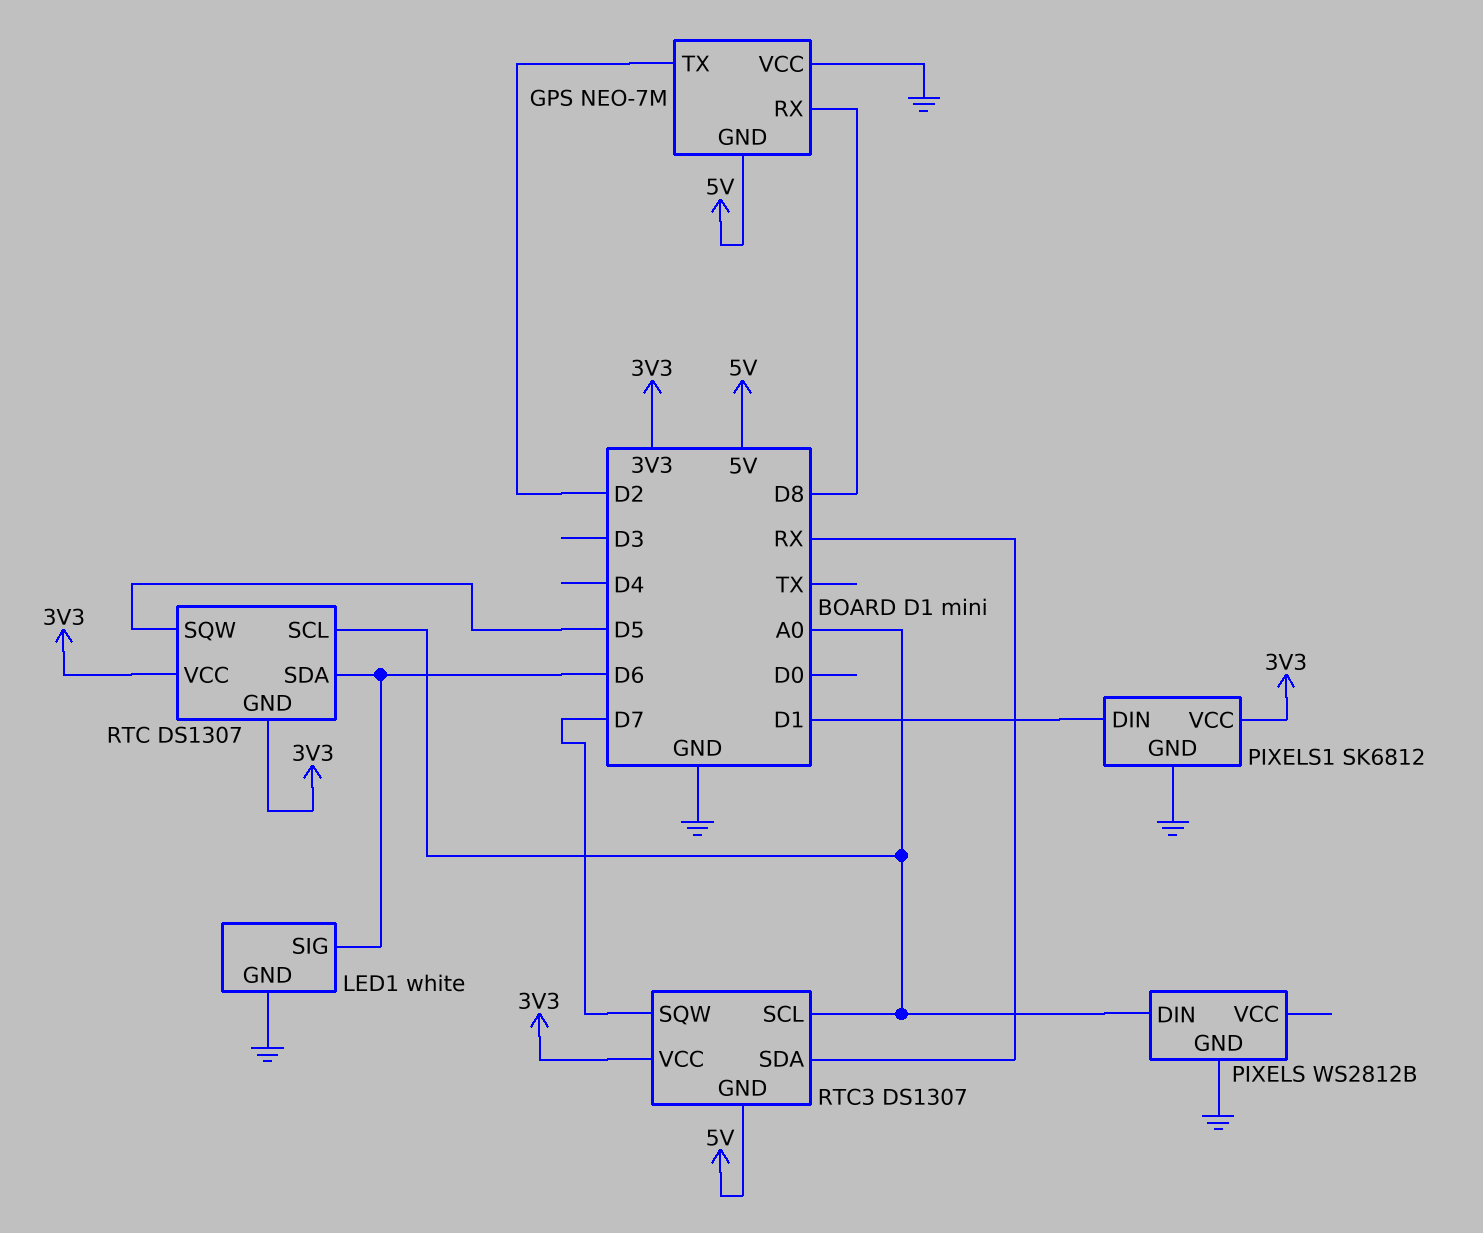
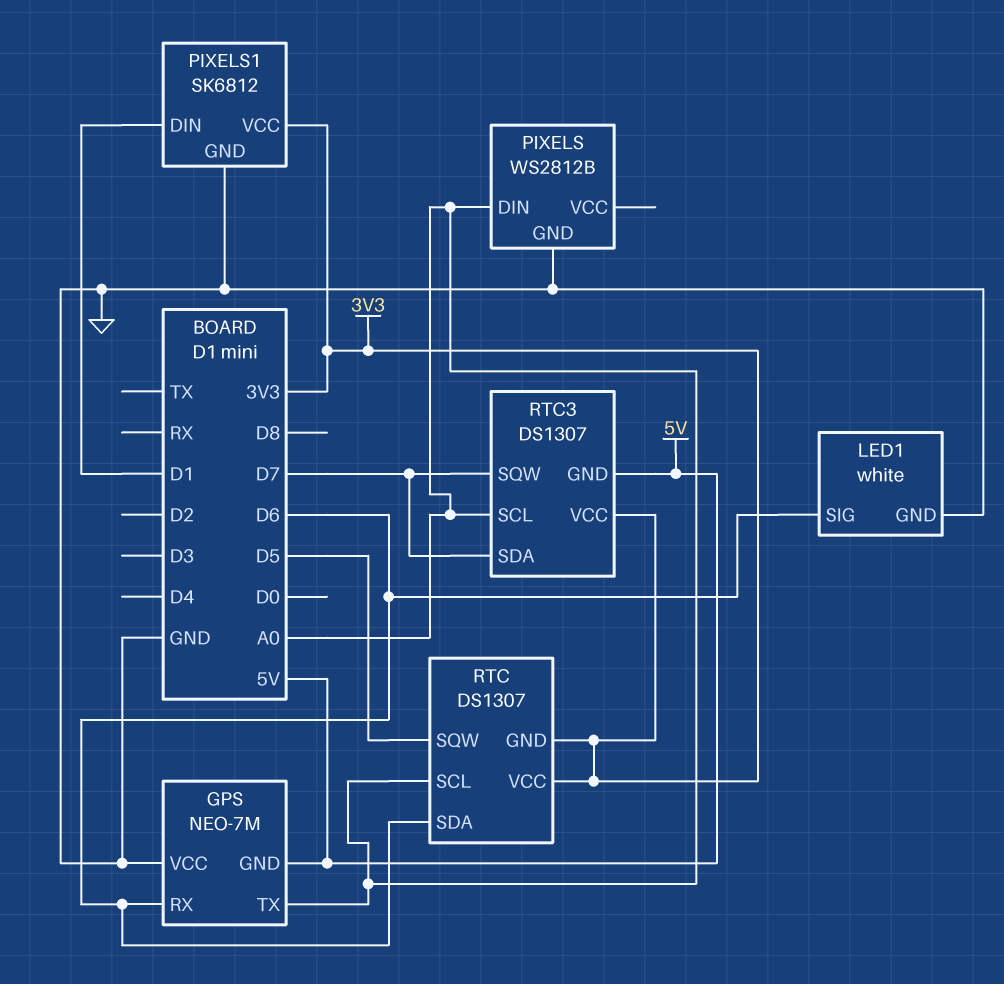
GPS pin RX: D8 -> D6
GPS pin TX: D2 -> A0
RTC3 pin SDA: RX -> D7

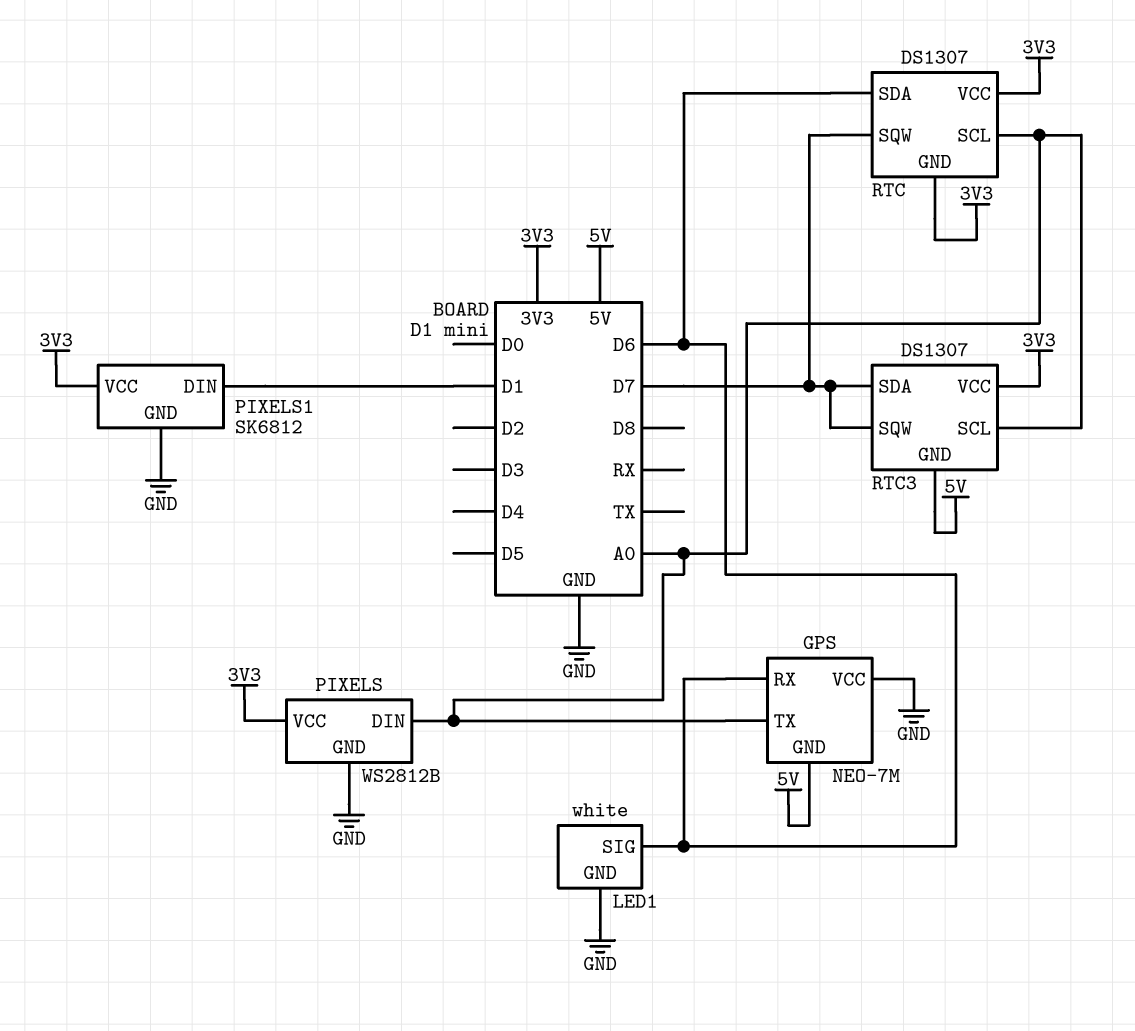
PIXELS pin VCC: none -> 3V3
RTC pin SQW: D5 -> D7

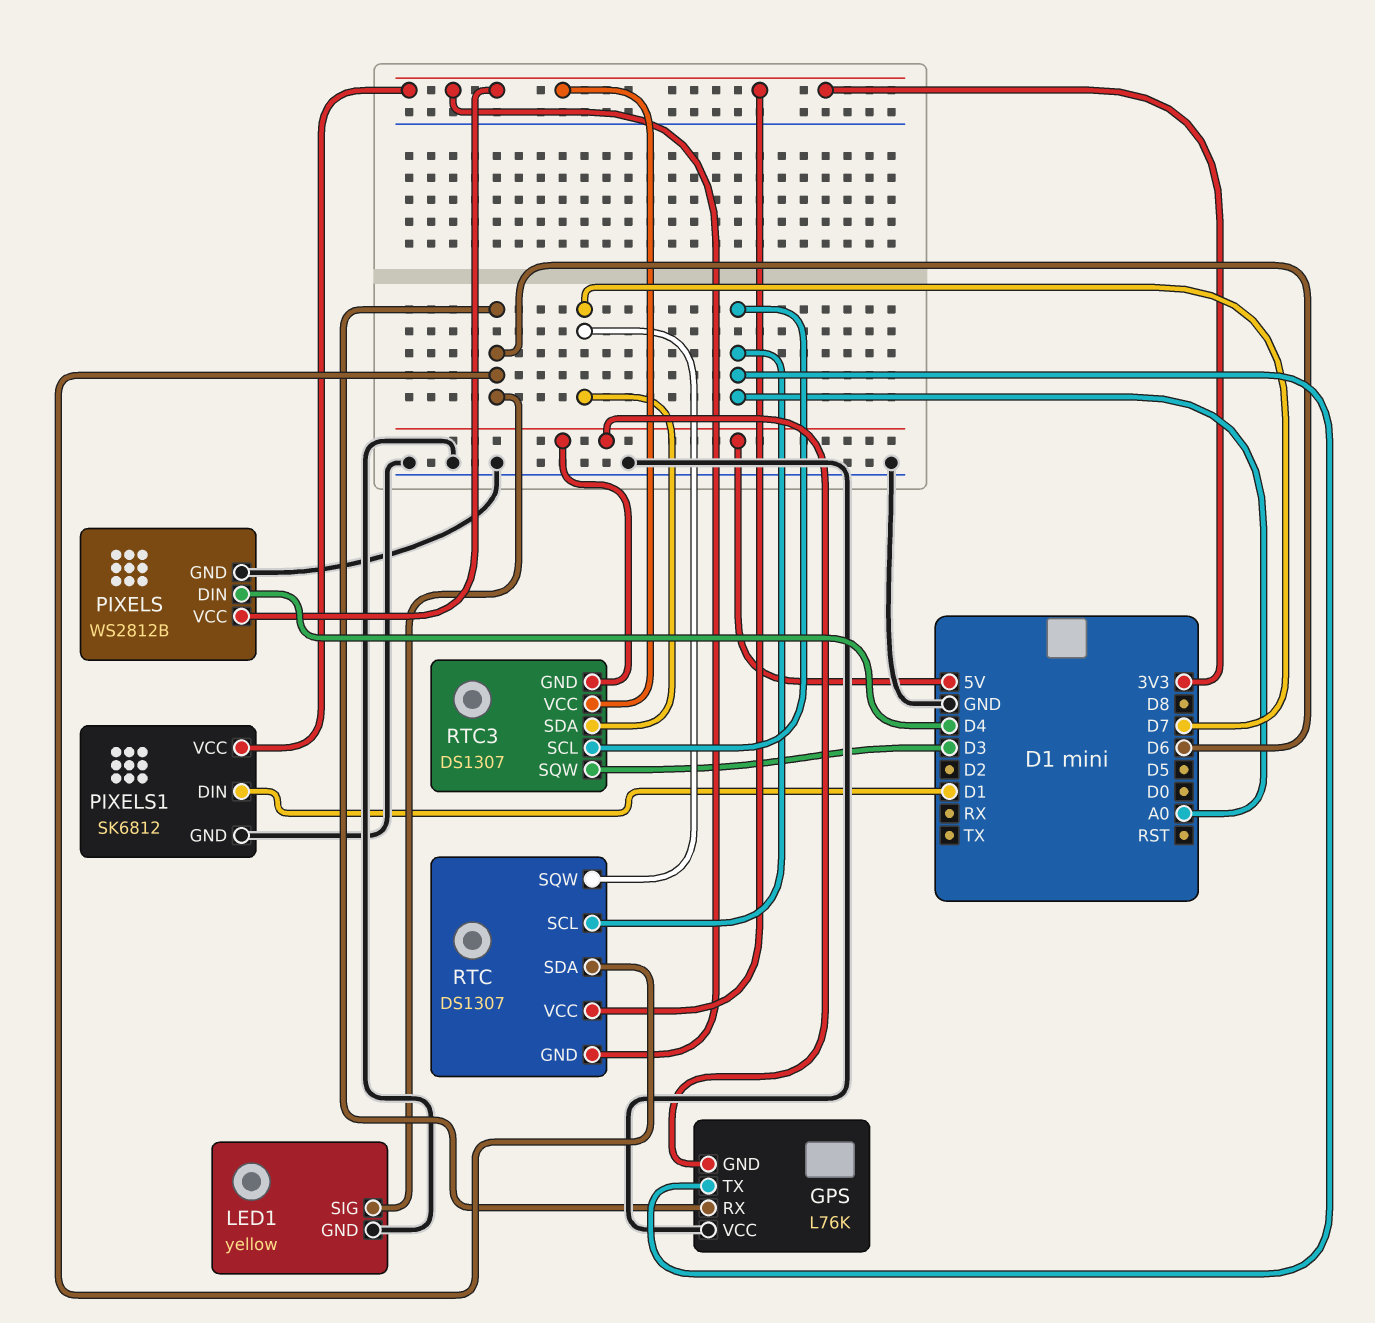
GPS: NEO-7M -> L76K
LED1: white -> yellow
PIXELS pin DIN: A0 -> D4
RTC3 pin SQW: D7 -> D3

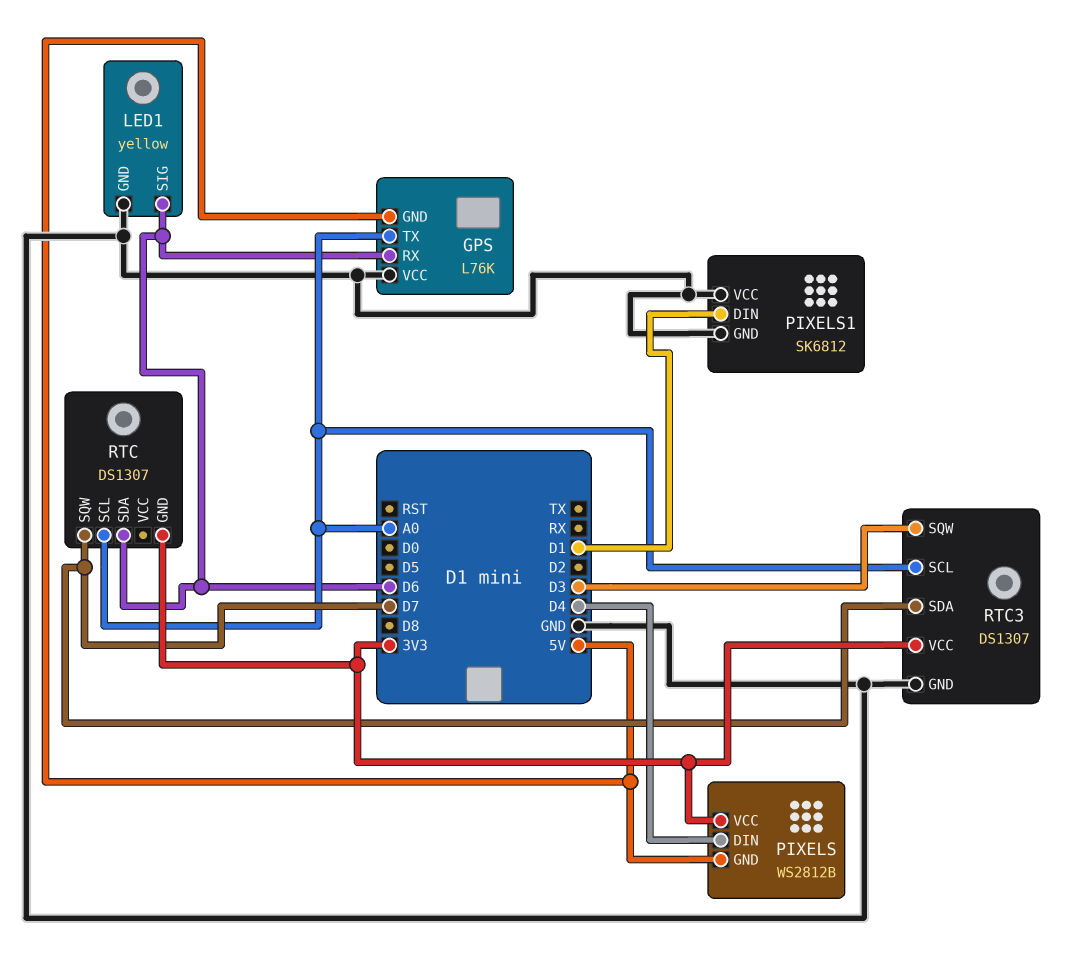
PIXELS pin GND: GND -> 5V
PIXELS1 pin VCC: 3V3 -> GND
RTC pin VCC: 3V3 -> none
RTC3 pin GND: 5V -> GND

